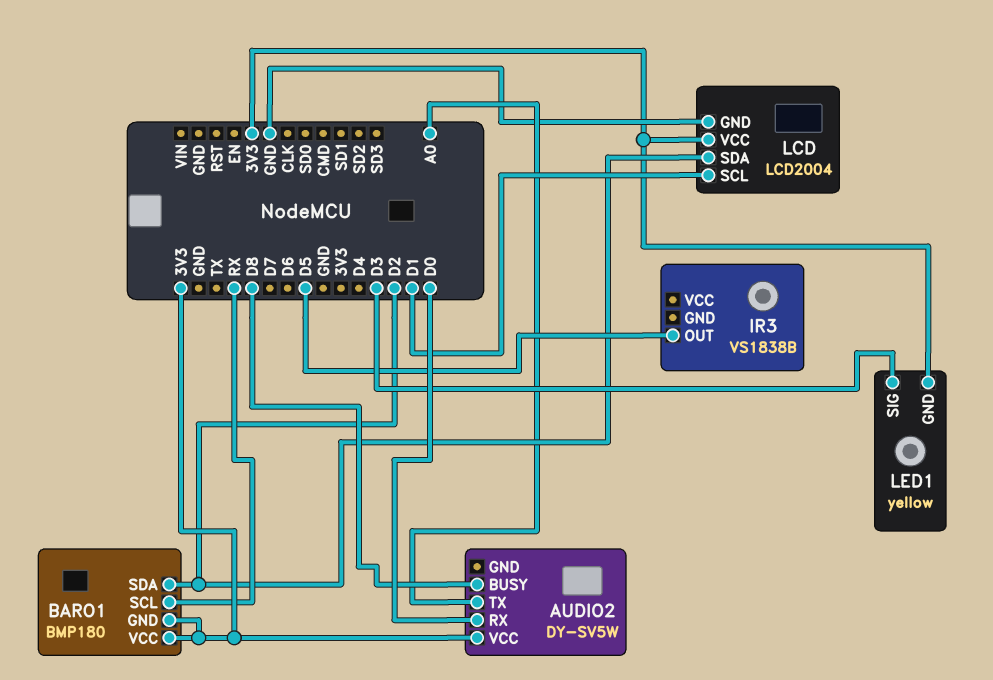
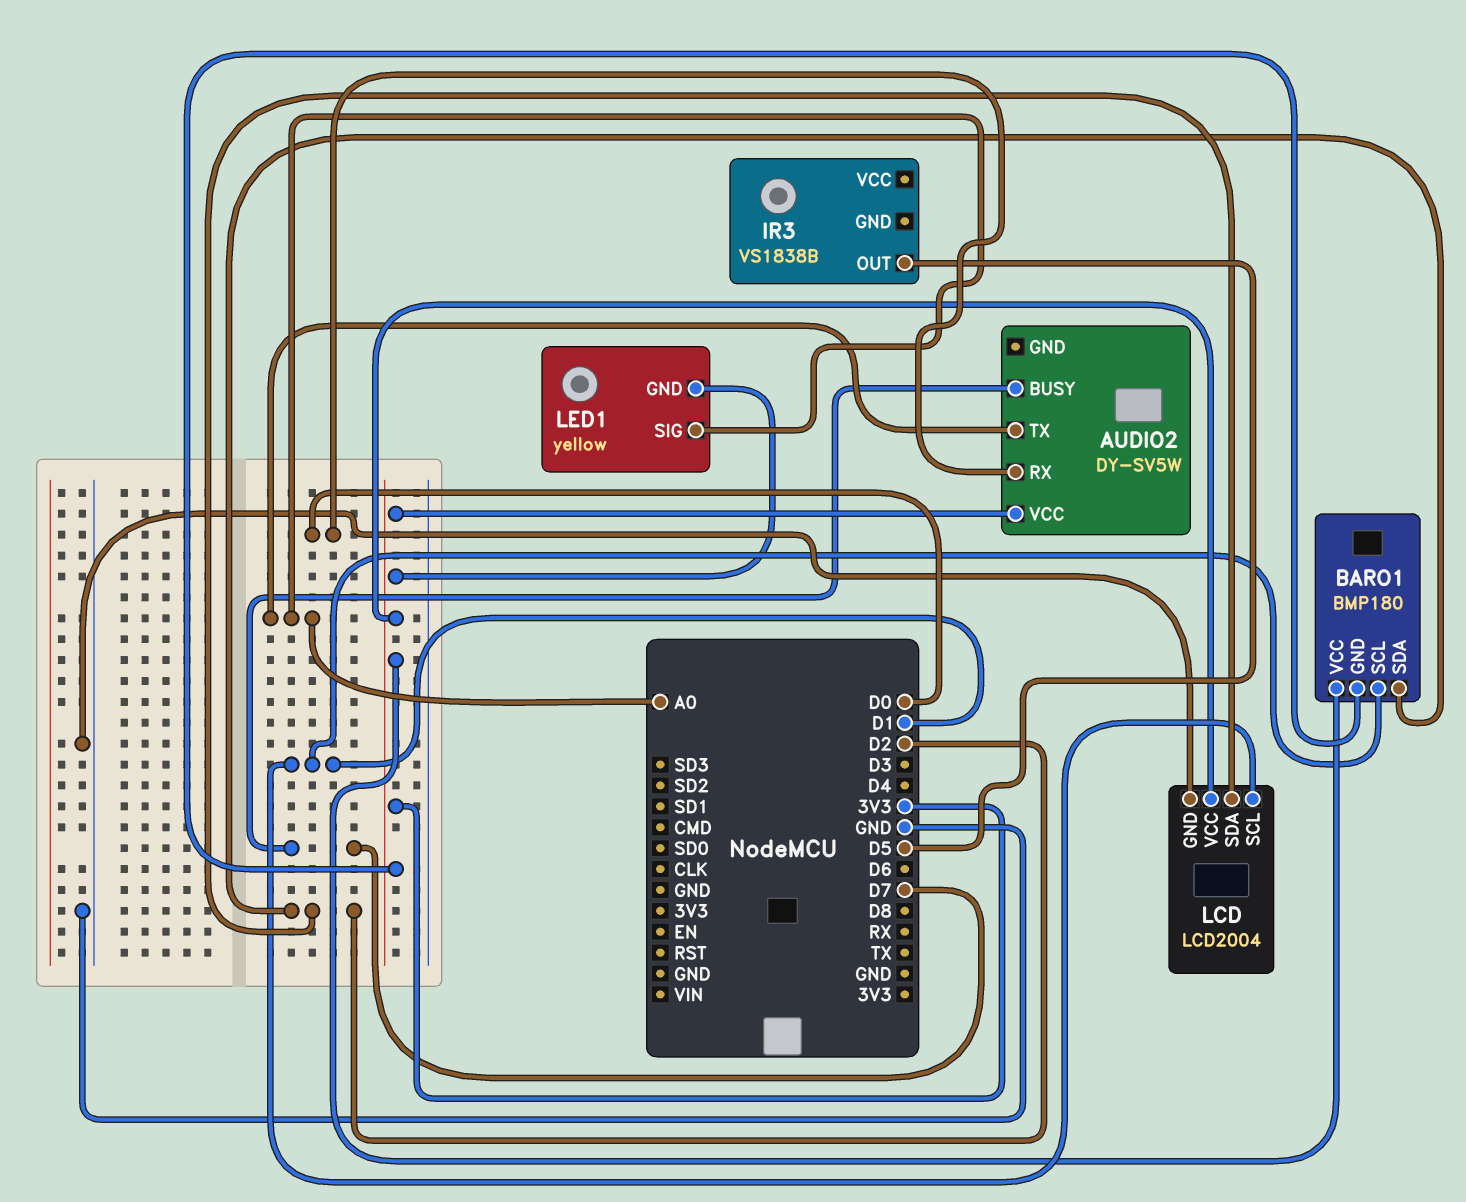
AUDIO2 pin BUSY: D8 -> D7
BARO1 pin SCL: RX -> D1
LED1 pin SIG: D3 -> A0

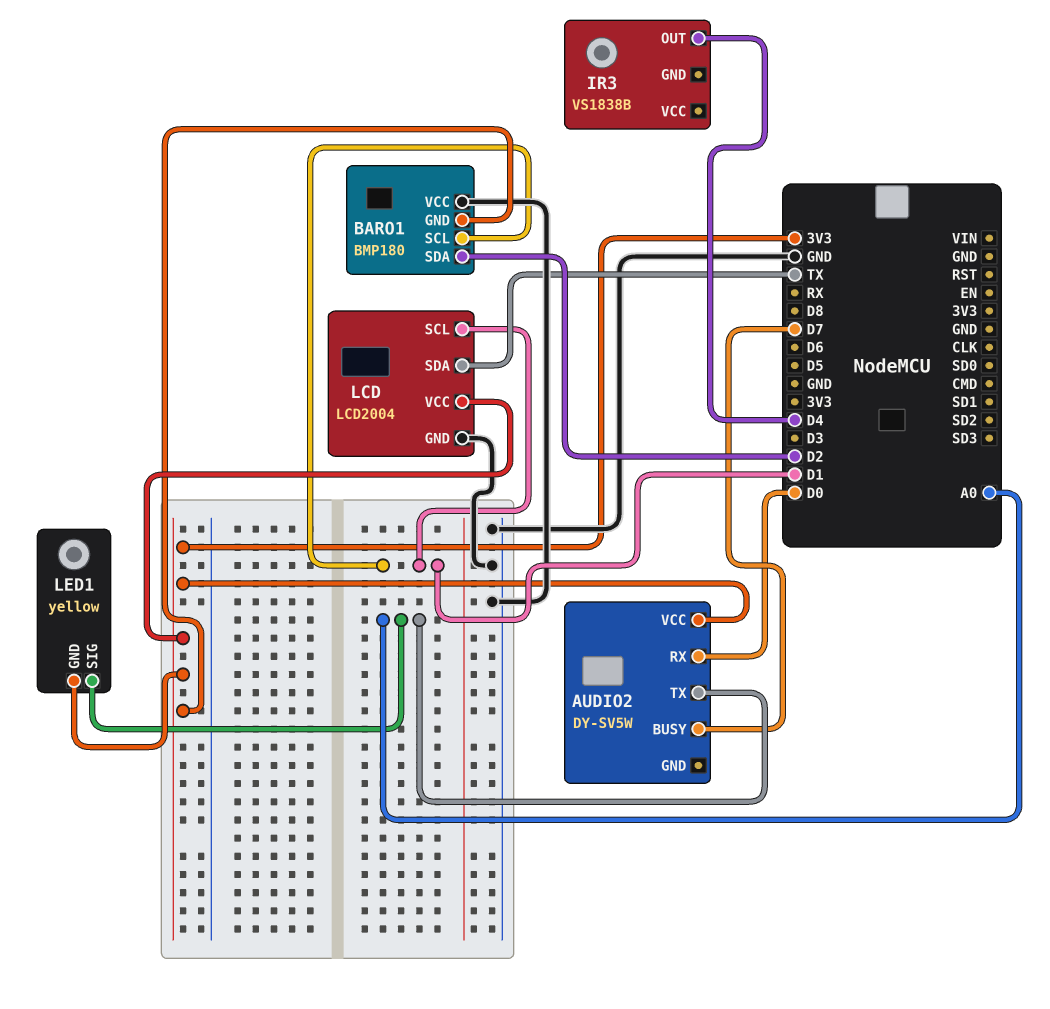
BARO1 pin VCC: 3V3 -> GND
IR3 pin OUT: D5 -> D4
LCD pin SDA: D2 -> TX

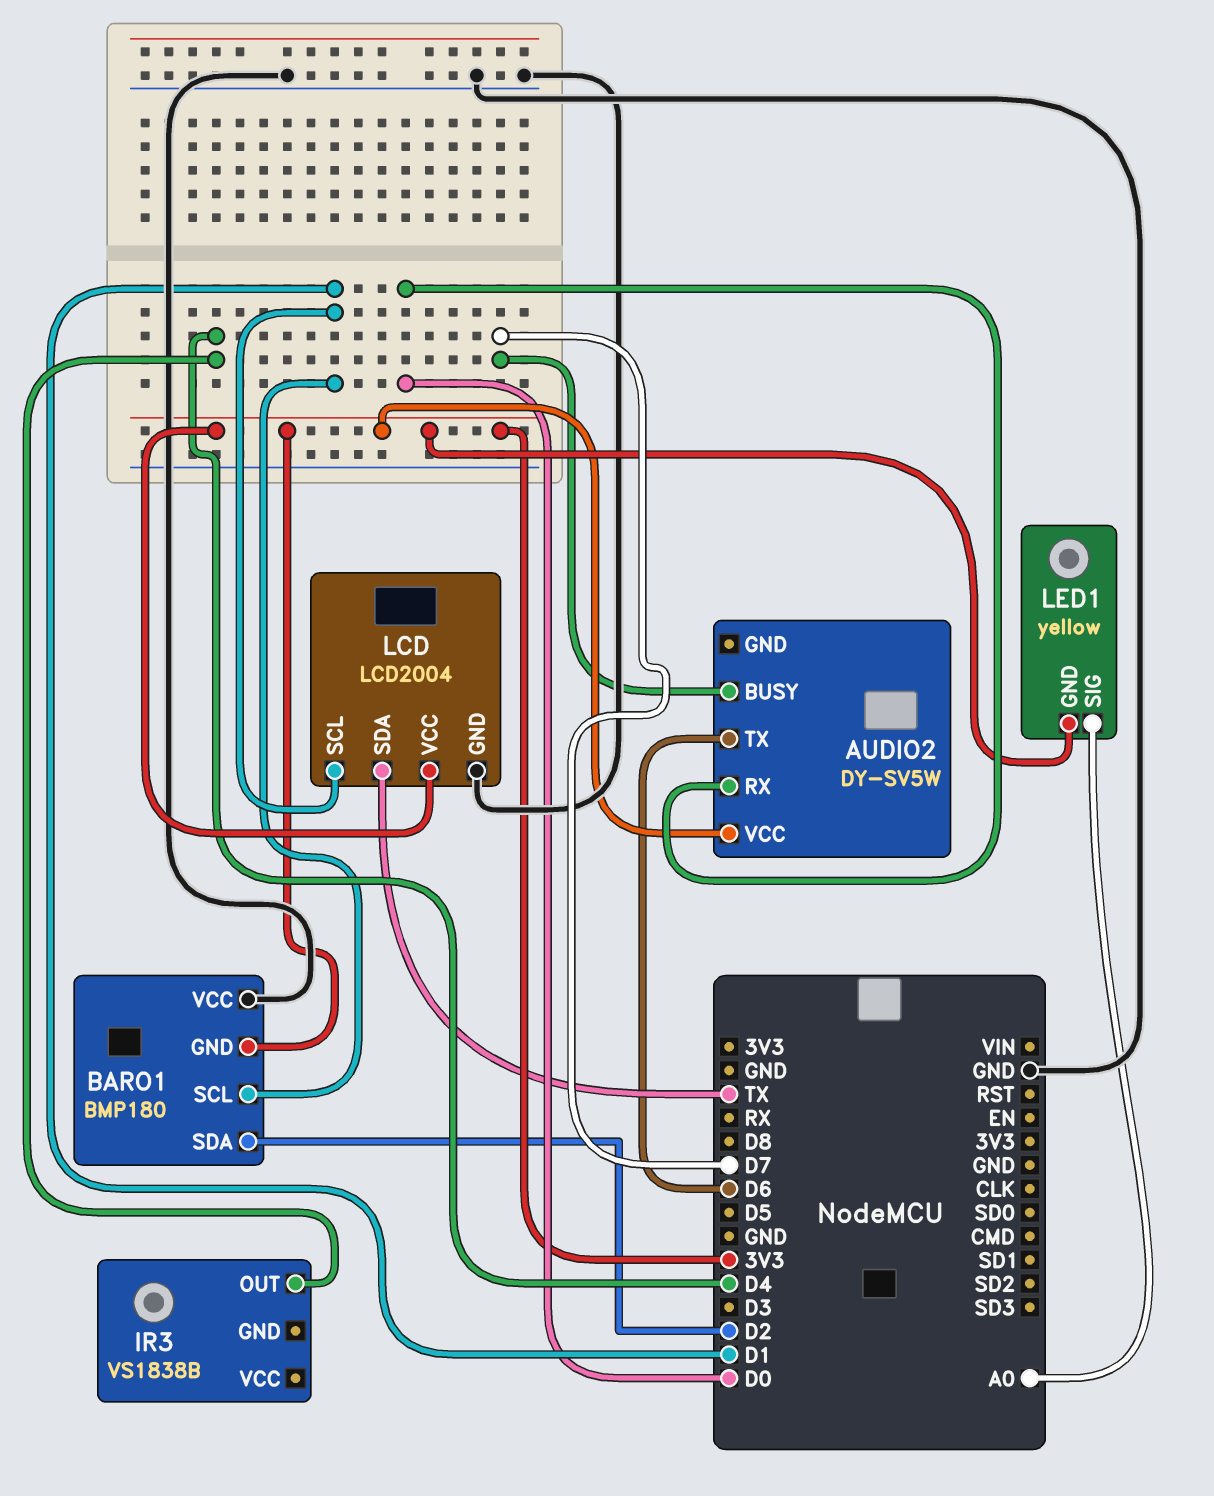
AUDIO2 pin TX: A0 -> D6

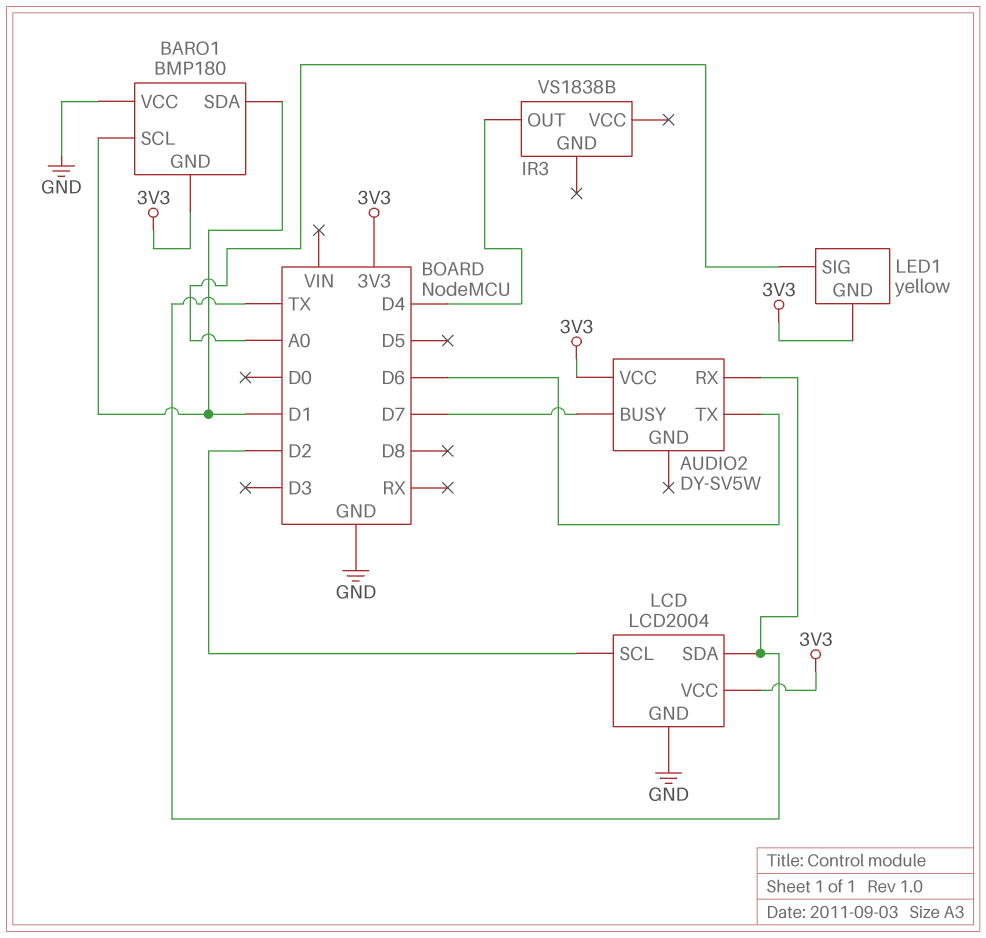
AUDIO2 pin RX: D0 -> TX
BARO1 pin SDA: D2 -> D1
LCD pin SCL: D1 -> D2

